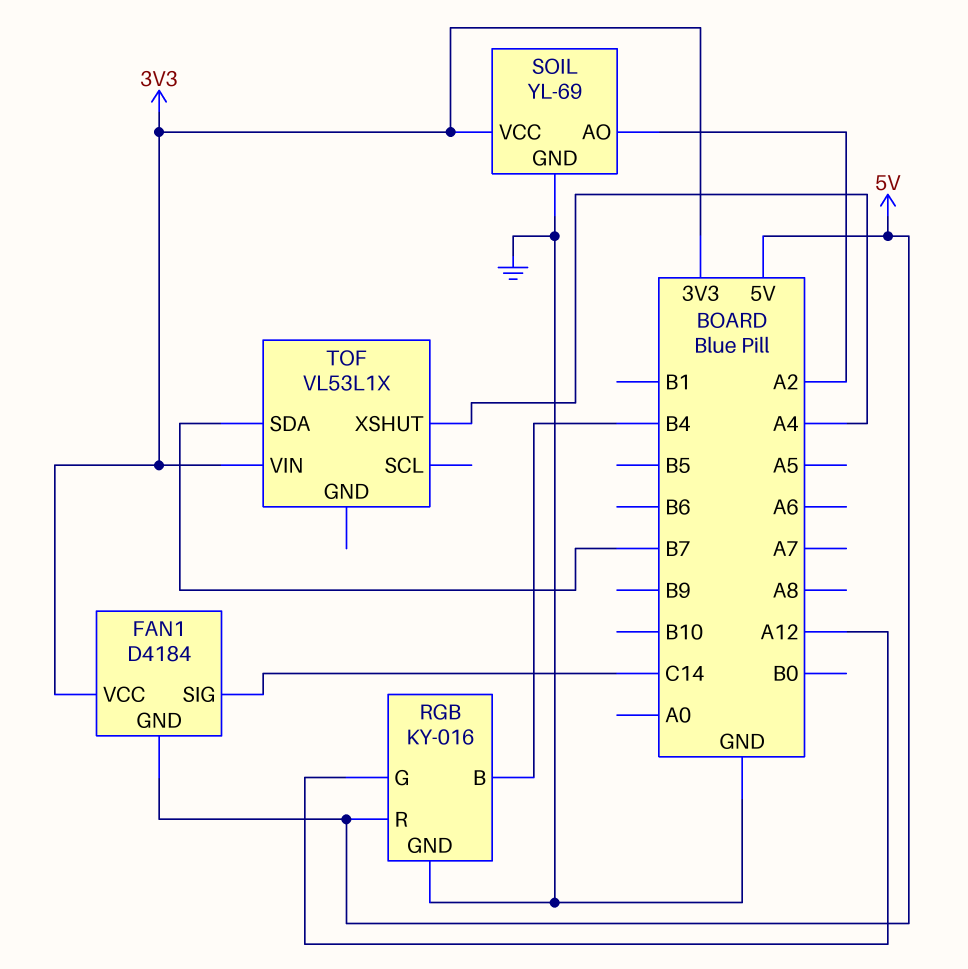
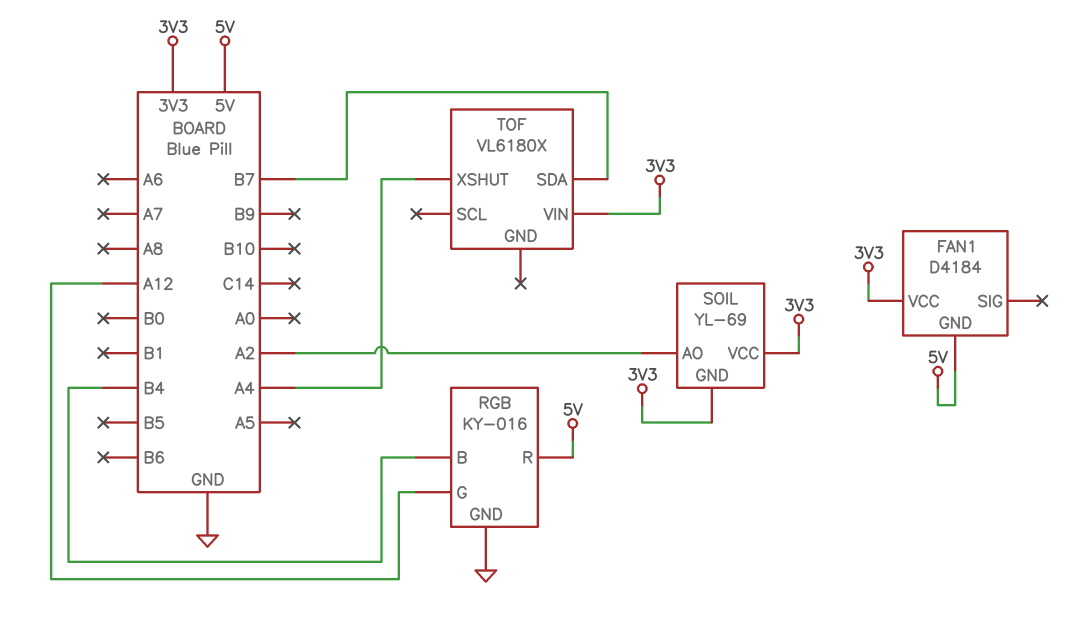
FAN1 pin SIG: C14 -> none
SOIL pin GND: GND -> 3V3
TOF: VL53L1X -> VL6180X

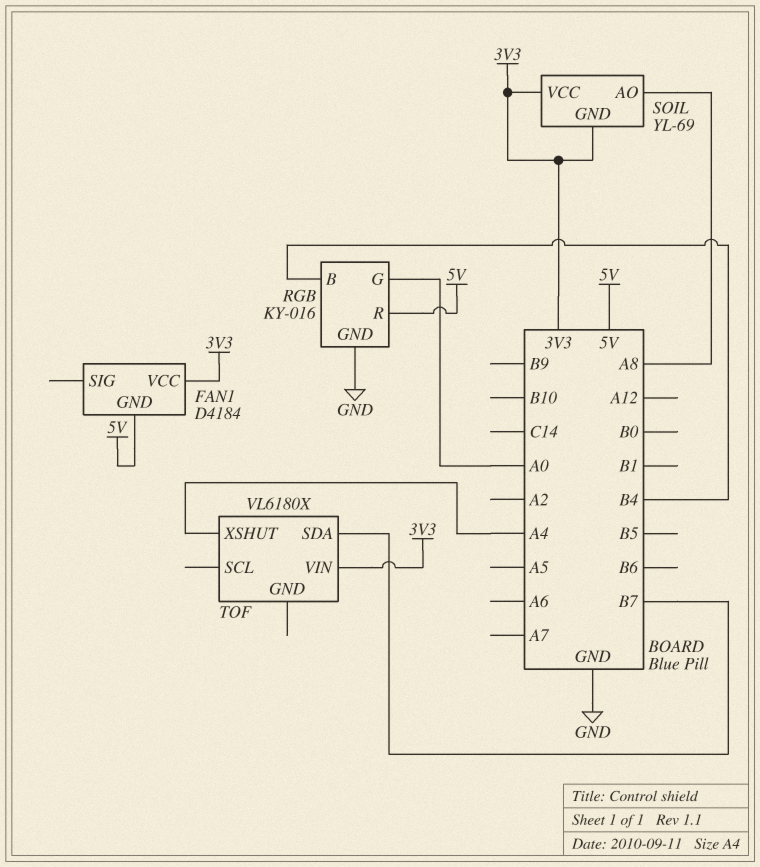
RGB pin G: A12 -> A0
SOIL pin AO: A2 -> A8

